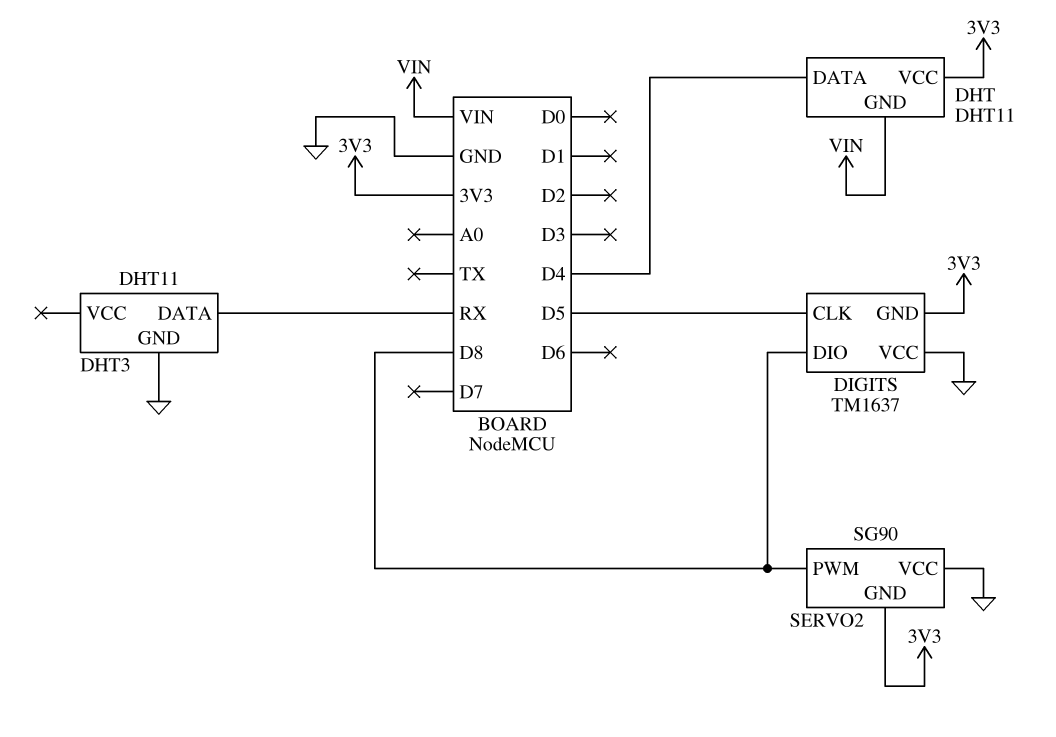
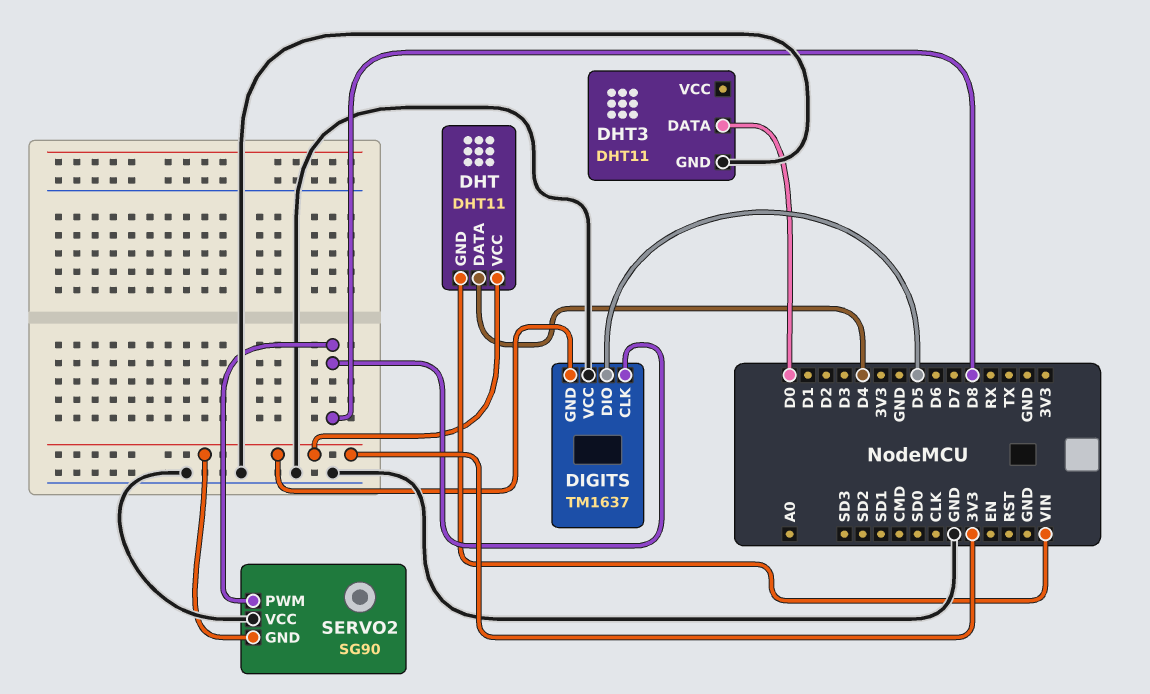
DHT3 pin DATA: RX -> D0
DIGITS pin CLK: D5 -> D8
DIGITS pin DIO: D8 -> D5

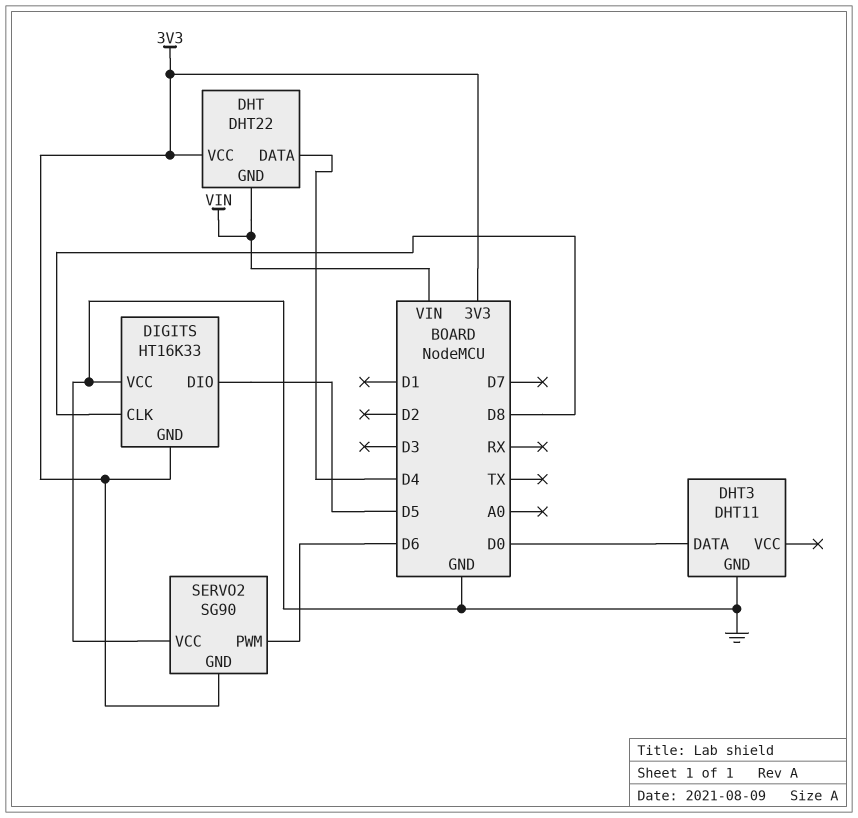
DHT: DHT11 -> DHT22
DIGITS: TM1637 -> HT16K33
SERVO2 pin PWM: D8 -> D6

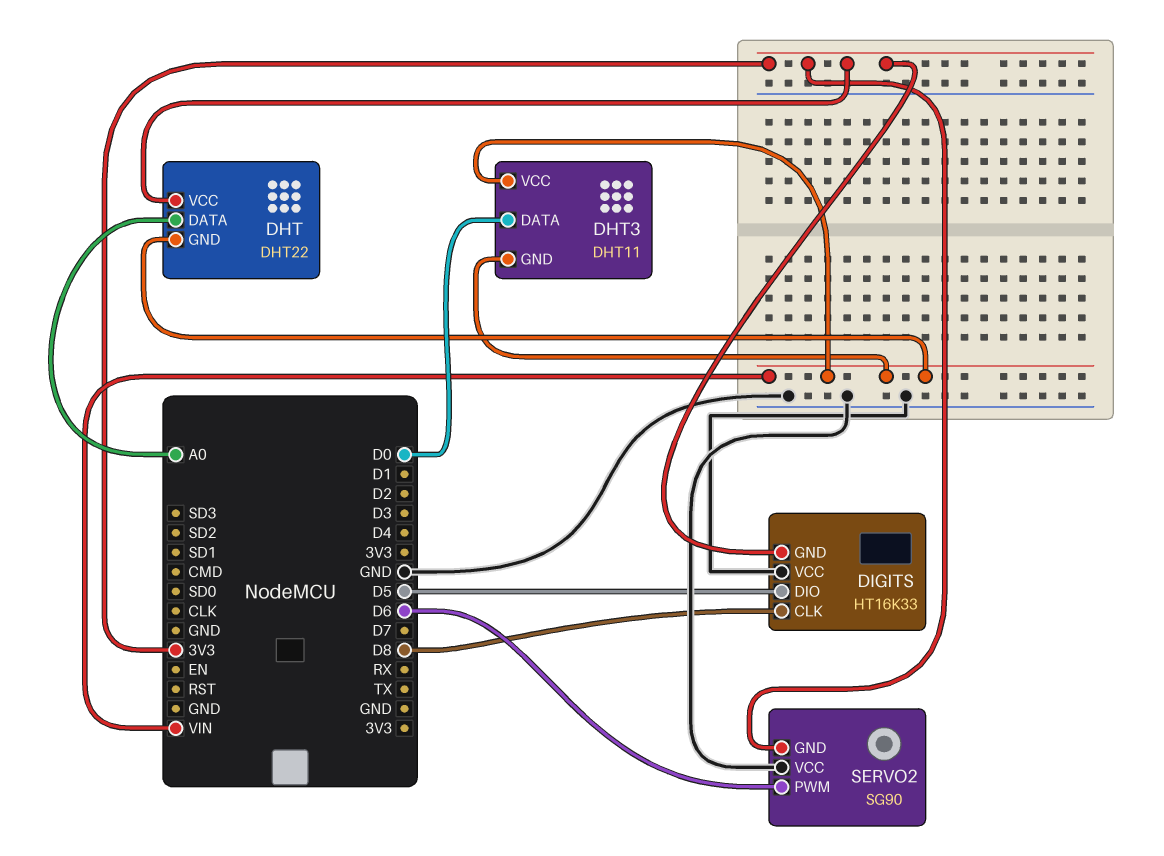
DHT pin DATA: D4 -> A0
DHT3 pin GND: GND -> VIN
DHT3 pin VCC: none -> VIN

